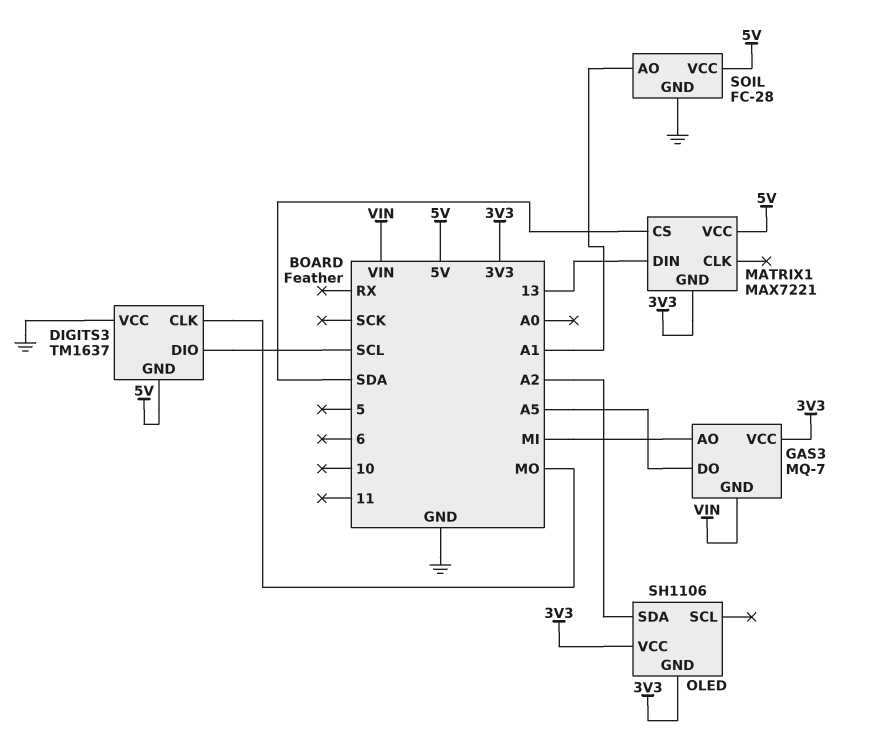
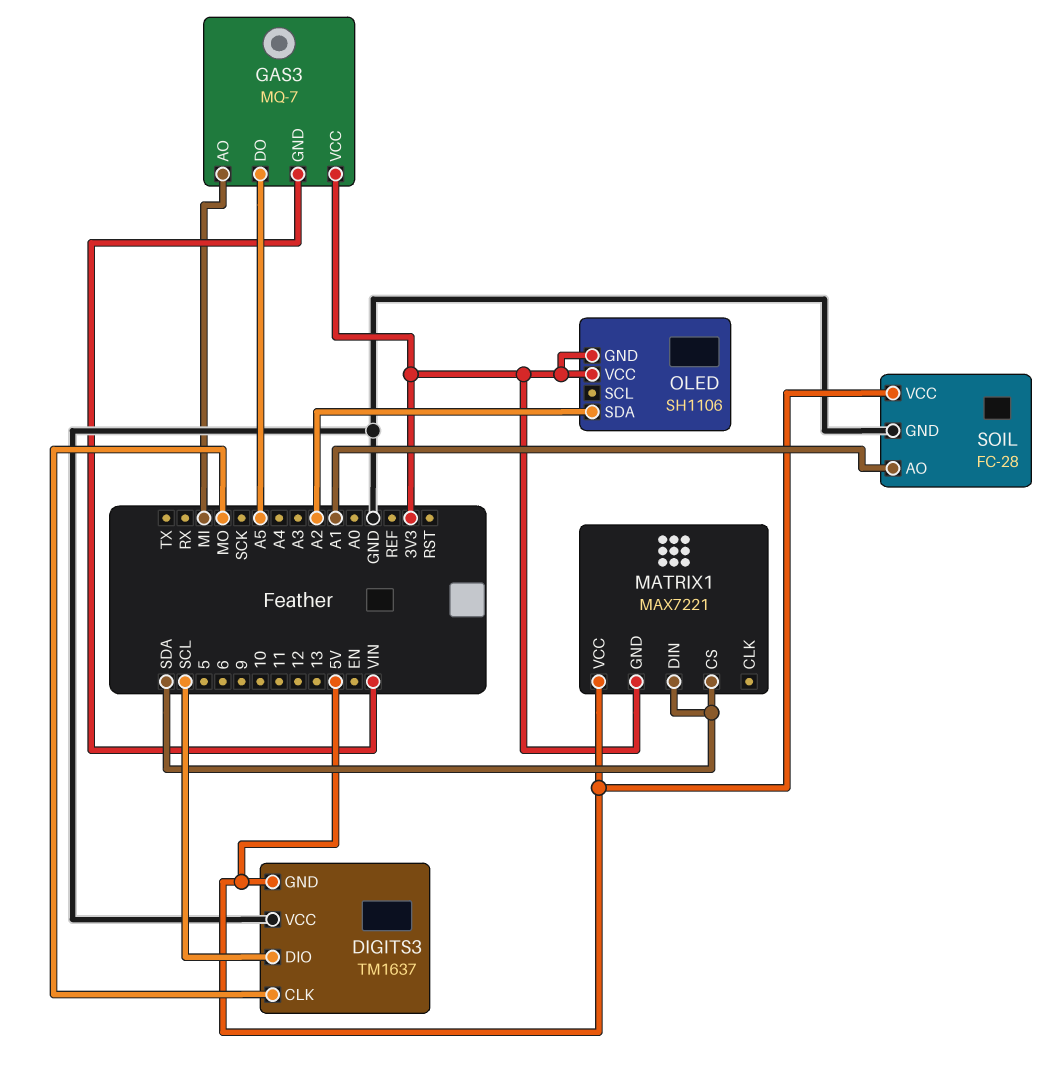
MATRIX1 pin DIN: 13 -> SDA

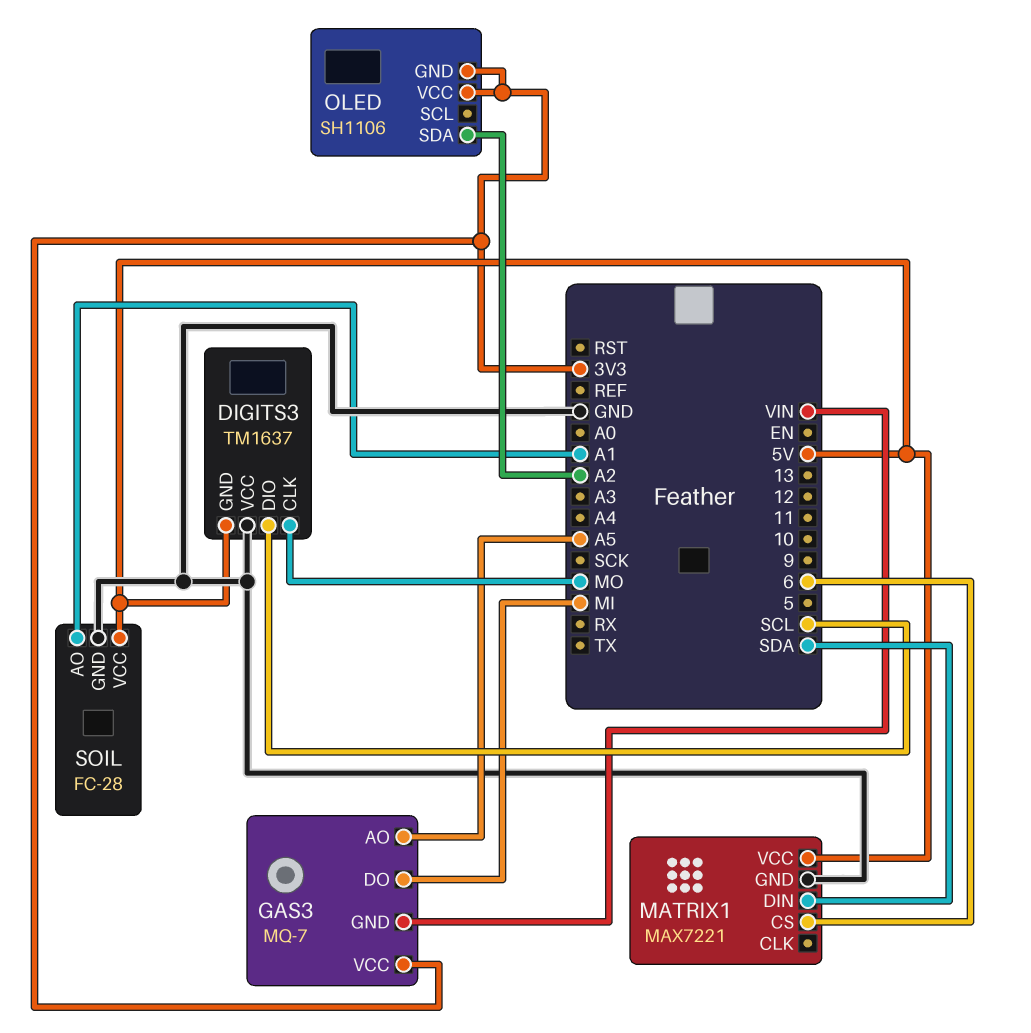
GAS3 pin AO: MI -> A5
GAS3 pin DO: A5 -> MI
MATRIX1 pin CS: SDA -> 6
MATRIX1 pin GND: 3V3 -> GND

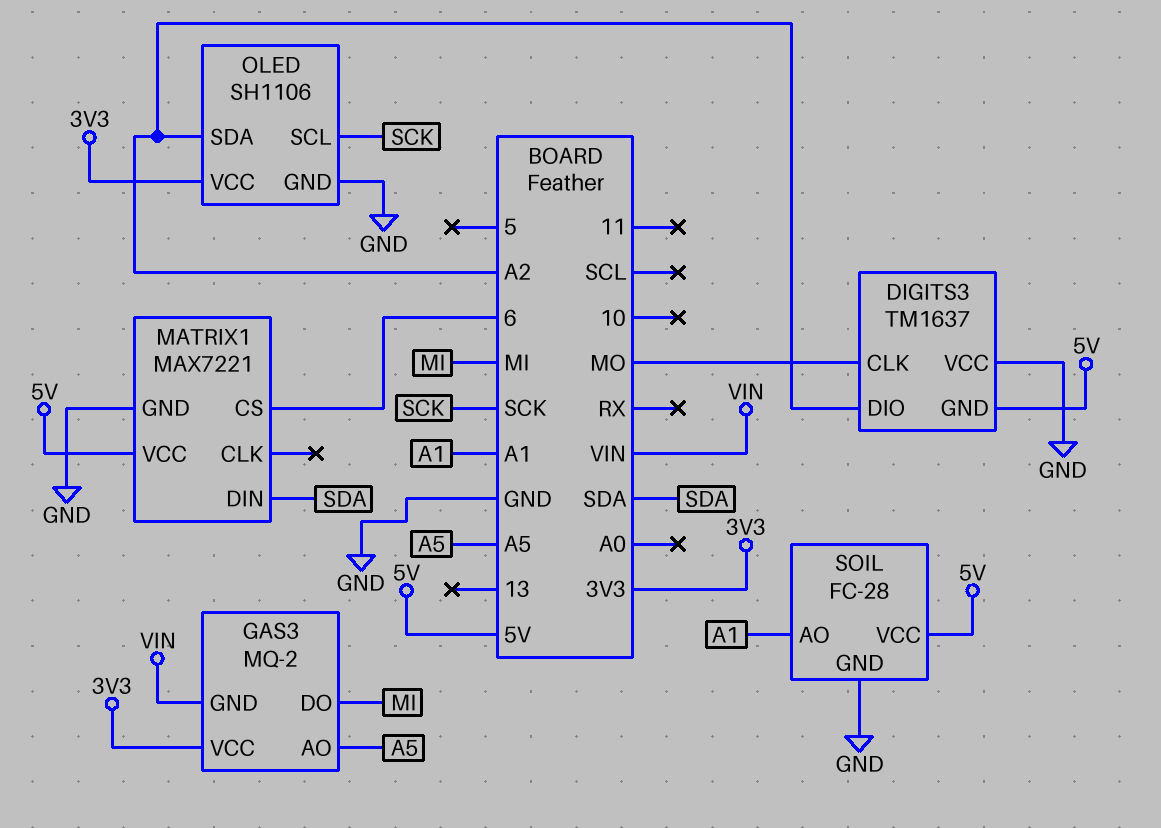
DIGITS3 pin DIO: SCL -> A2
GAS3: MQ-7 -> MQ-2
OLED pin GND: 3V3 -> GND
OLED pin SCL: none -> SCK

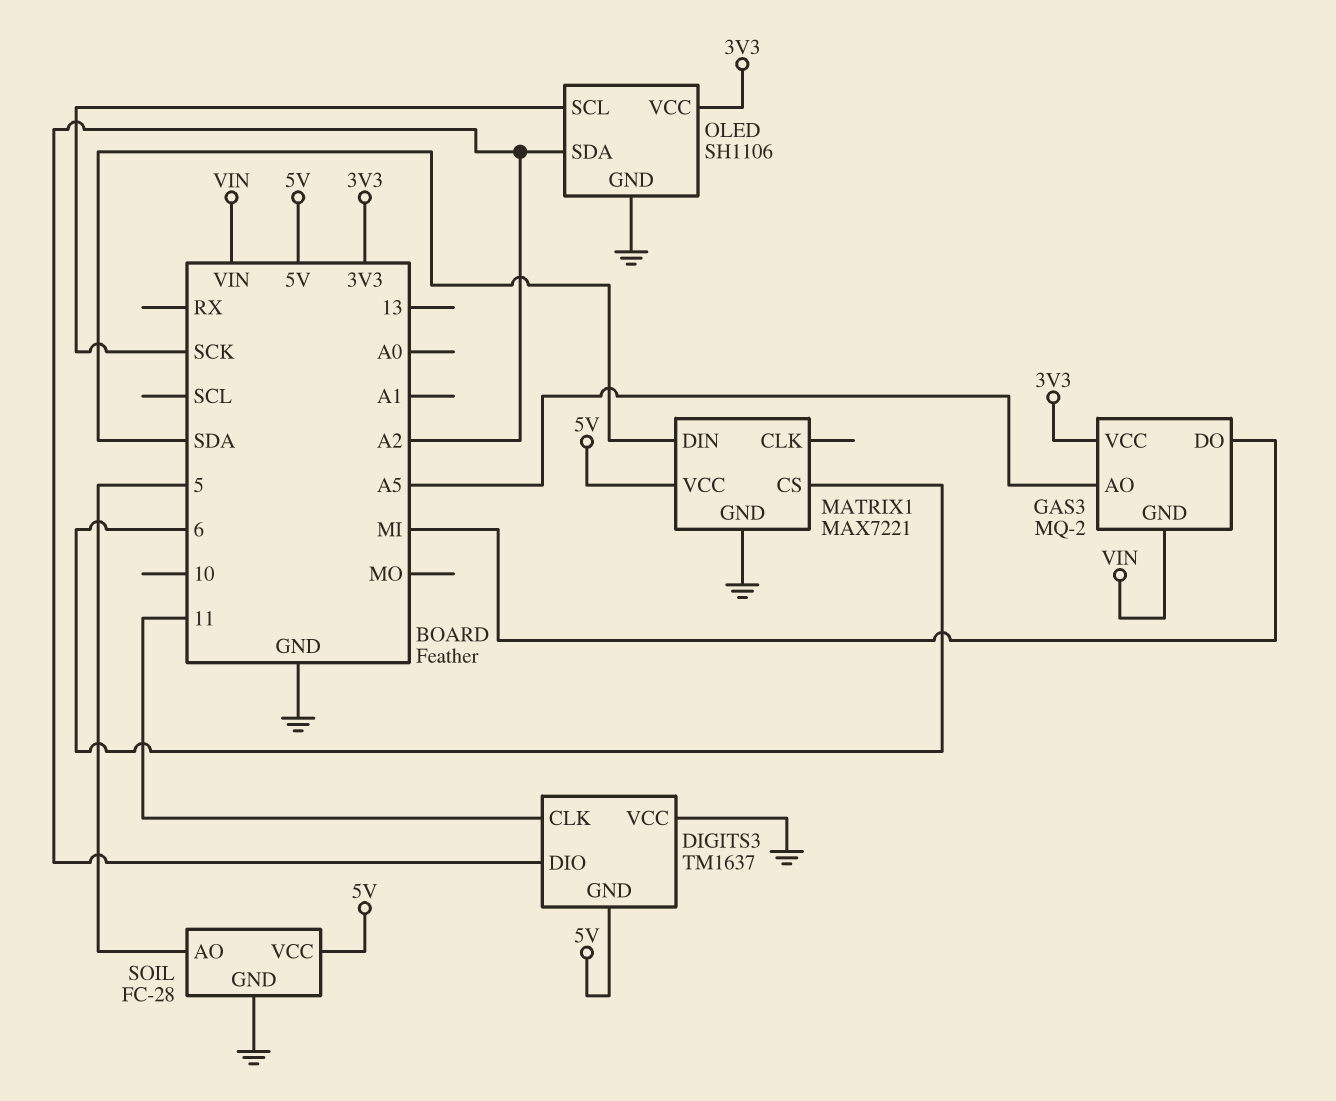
DIGITS3 pin CLK: MO -> 11
SOIL pin AO: A1 -> 5

